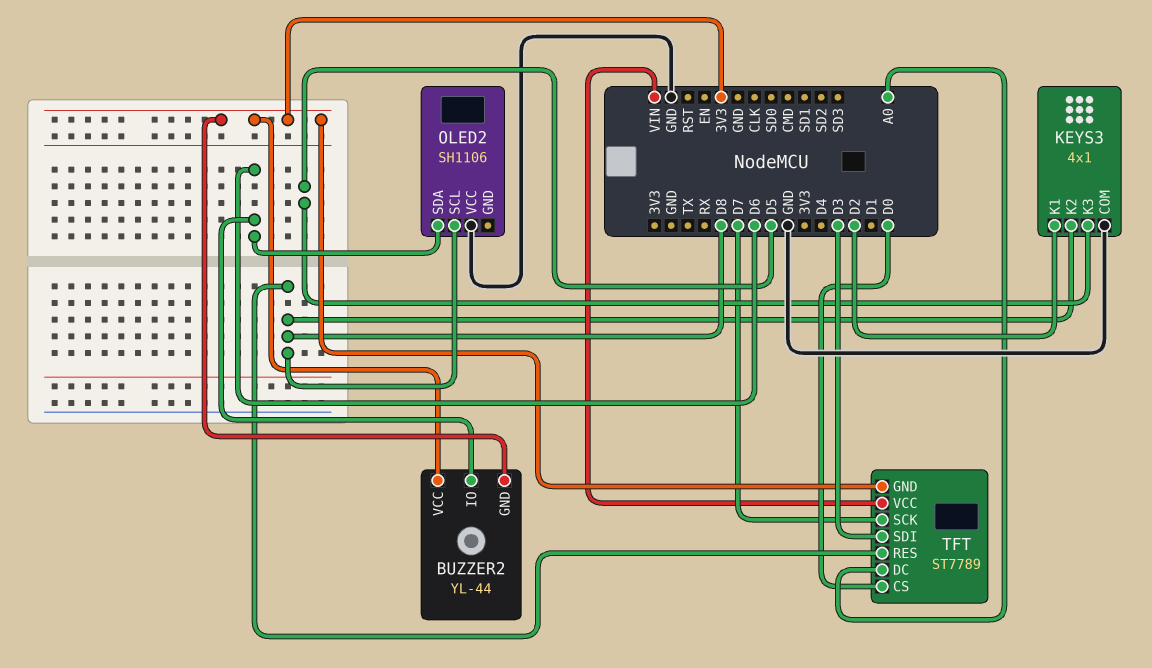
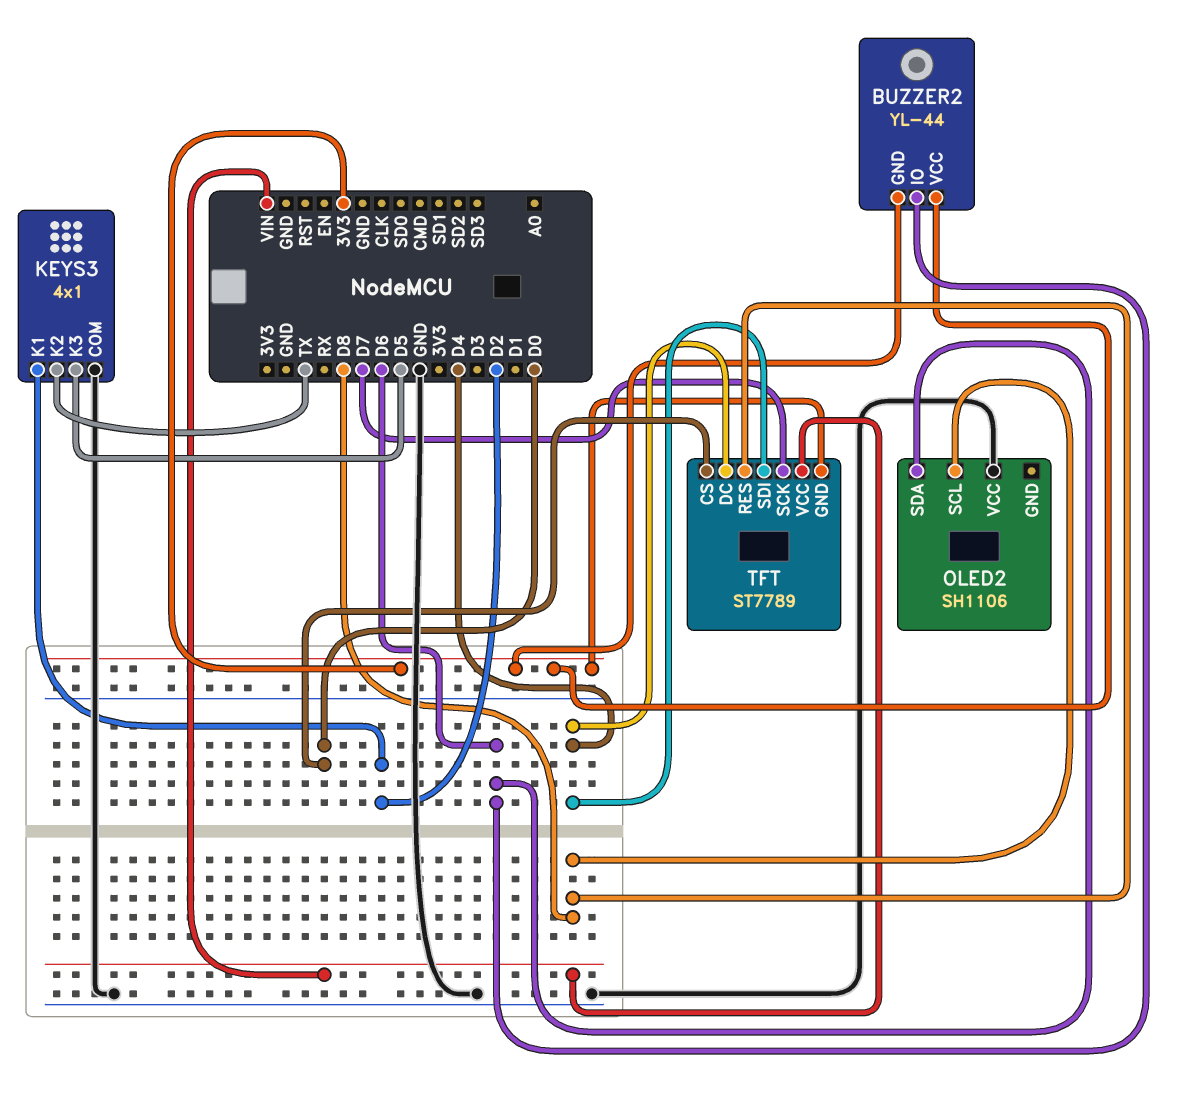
KEYS3 pin K2: D8 -> TX
TFT pin DC: A0 -> D4
TFT pin SDI: D3 -> D4

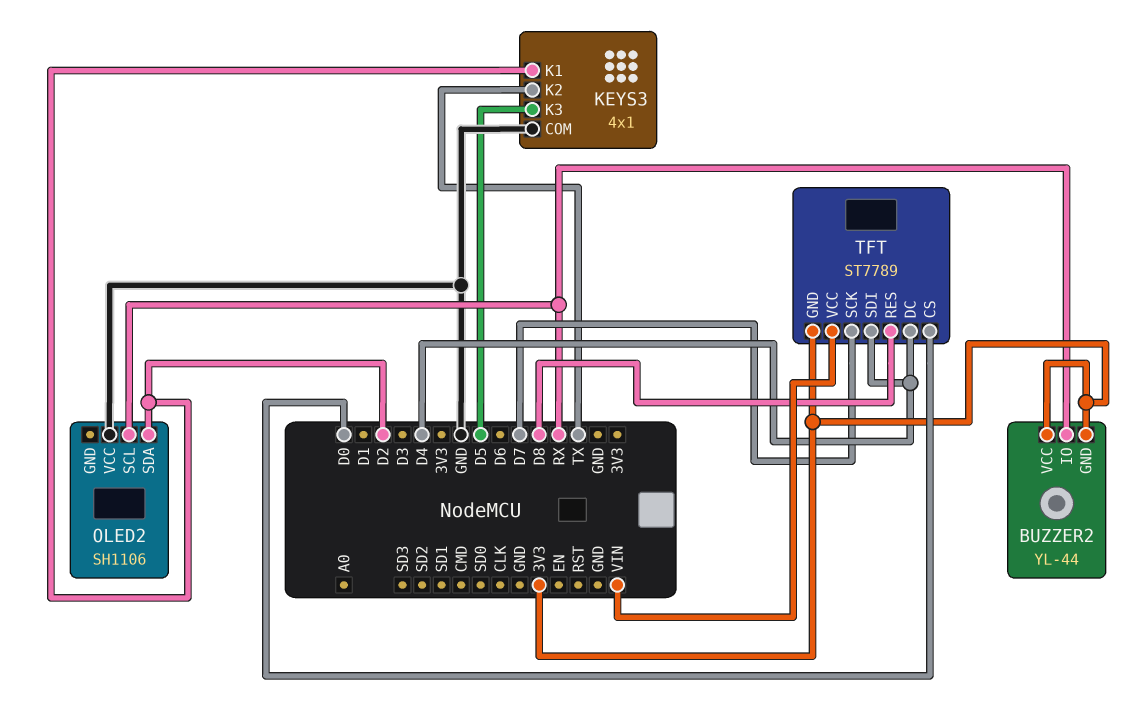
BUZZER2 pin IO: D6 -> RX
OLED2 pin SCL: D8 -> RX
OLED2 pin SDA: D6 -> D2

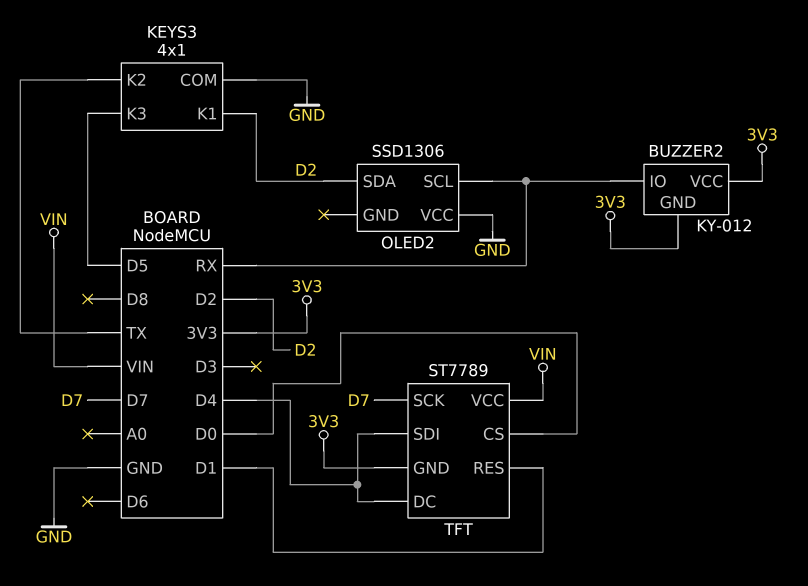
BUZZER2: YL-44 -> KY-012
OLED2: SH1106 -> SSD1306
TFT pin RES: D8 -> D1

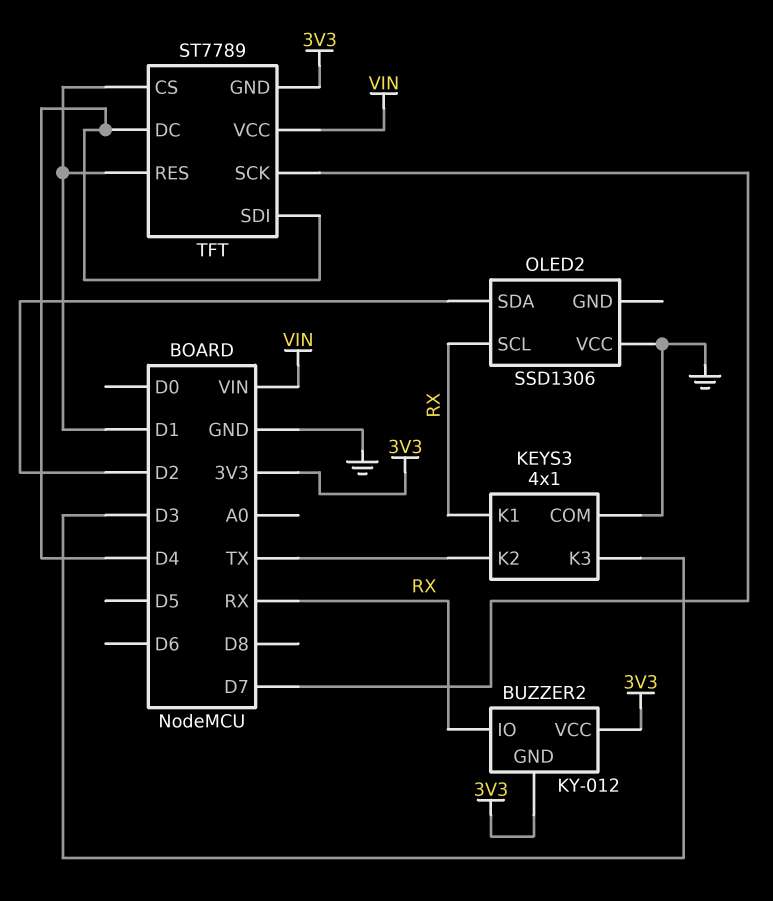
KEYS3 pin K1: D2 -> RX
KEYS3 pin K3: D5 -> D3
TFT pin CS: D0 -> D1

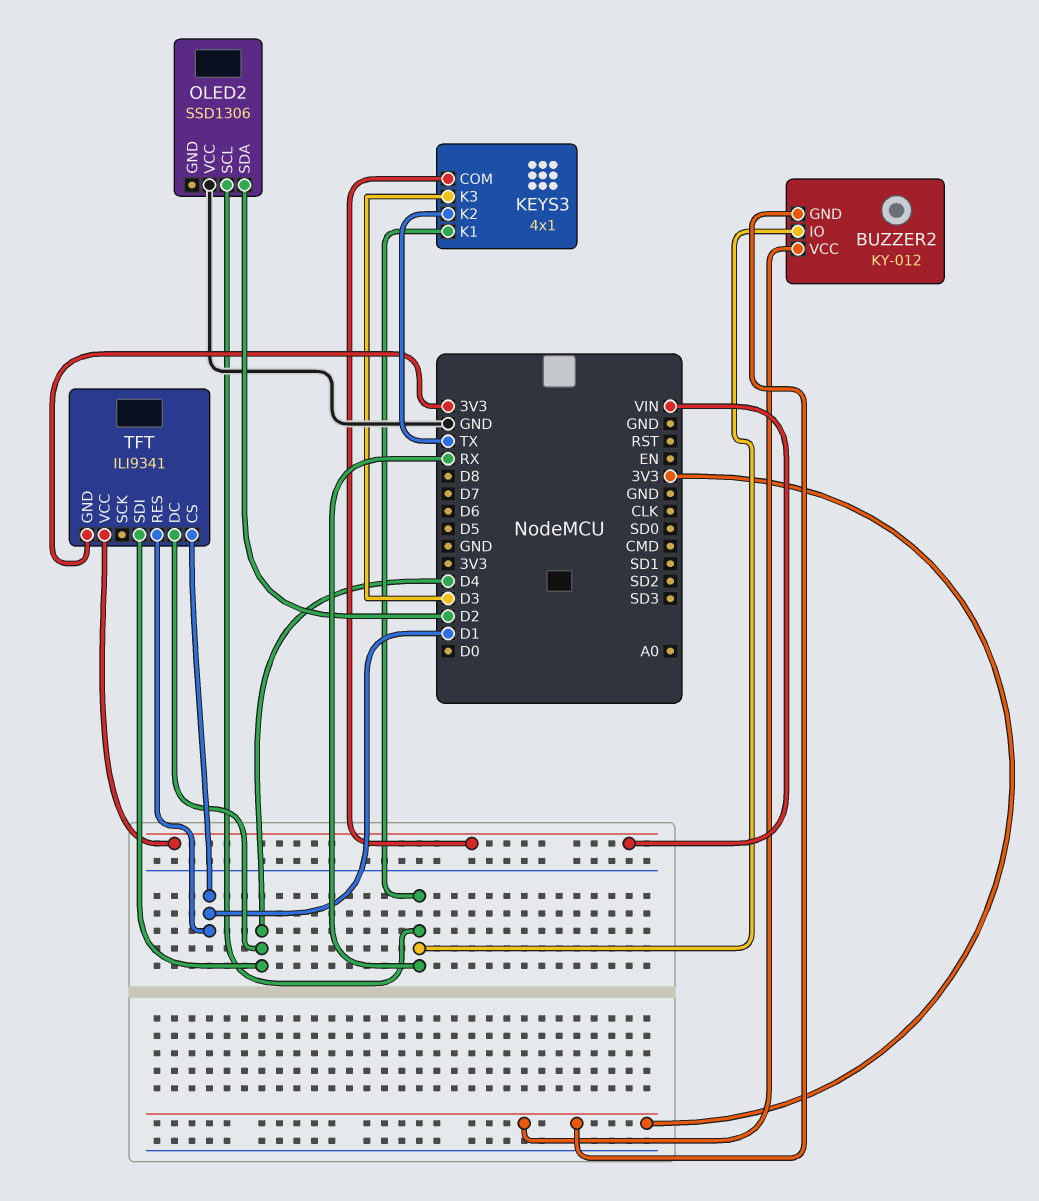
KEYS3 pin COM: GND -> VIN
TFT: ST7789 -> ILI9341
TFT pin SCK: D7 -> none

